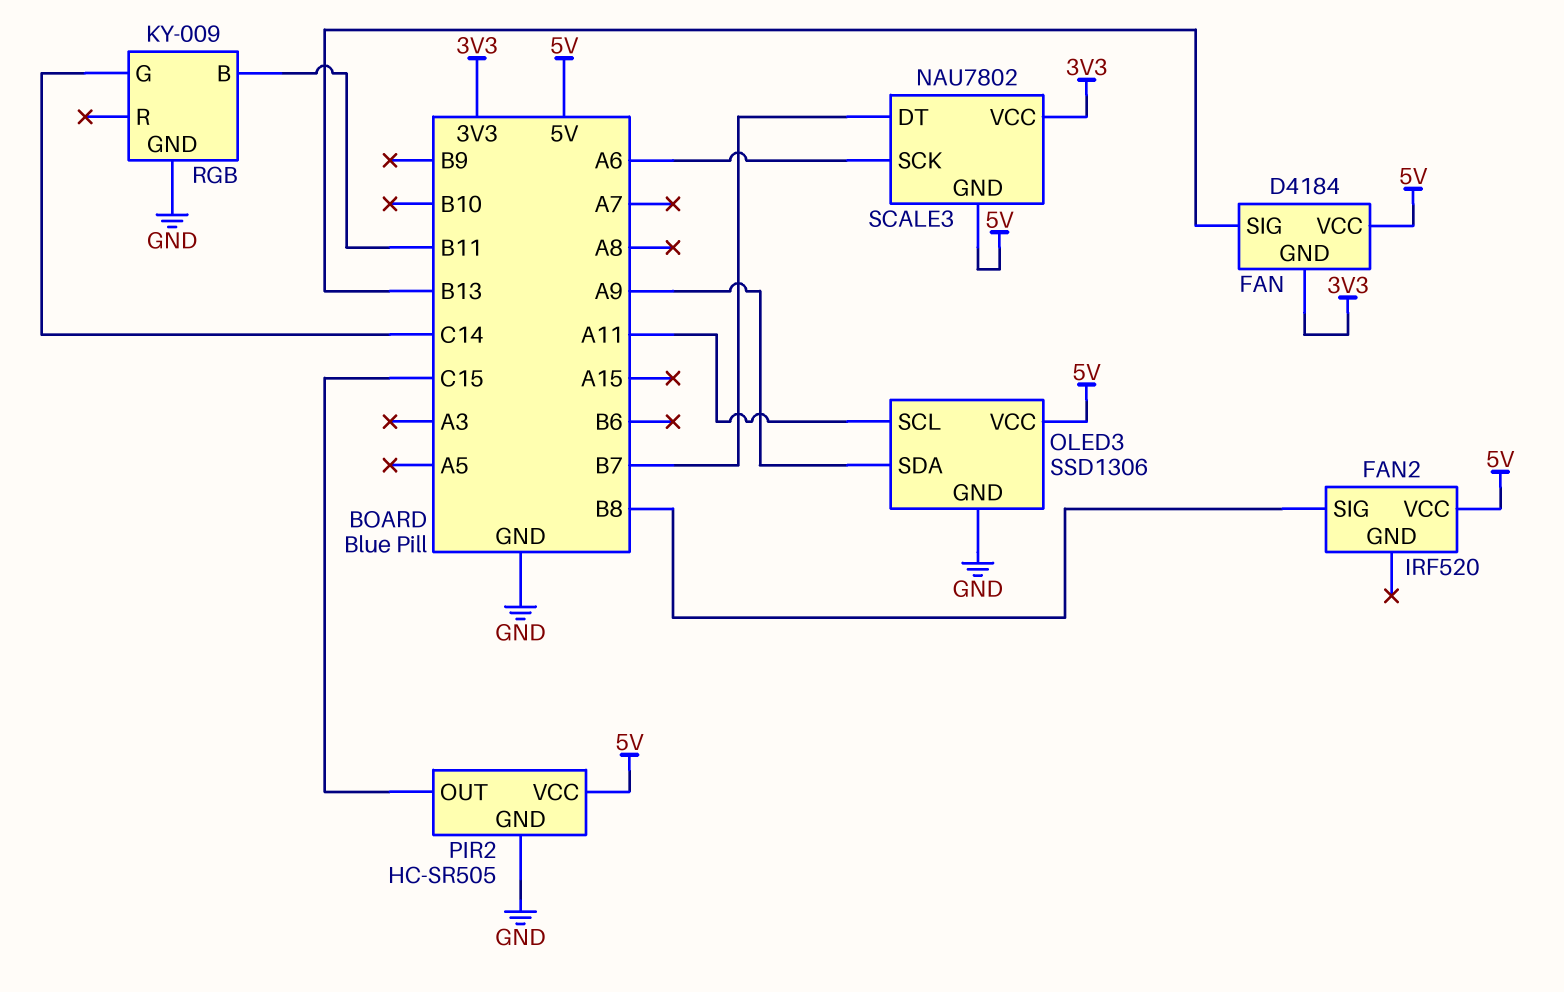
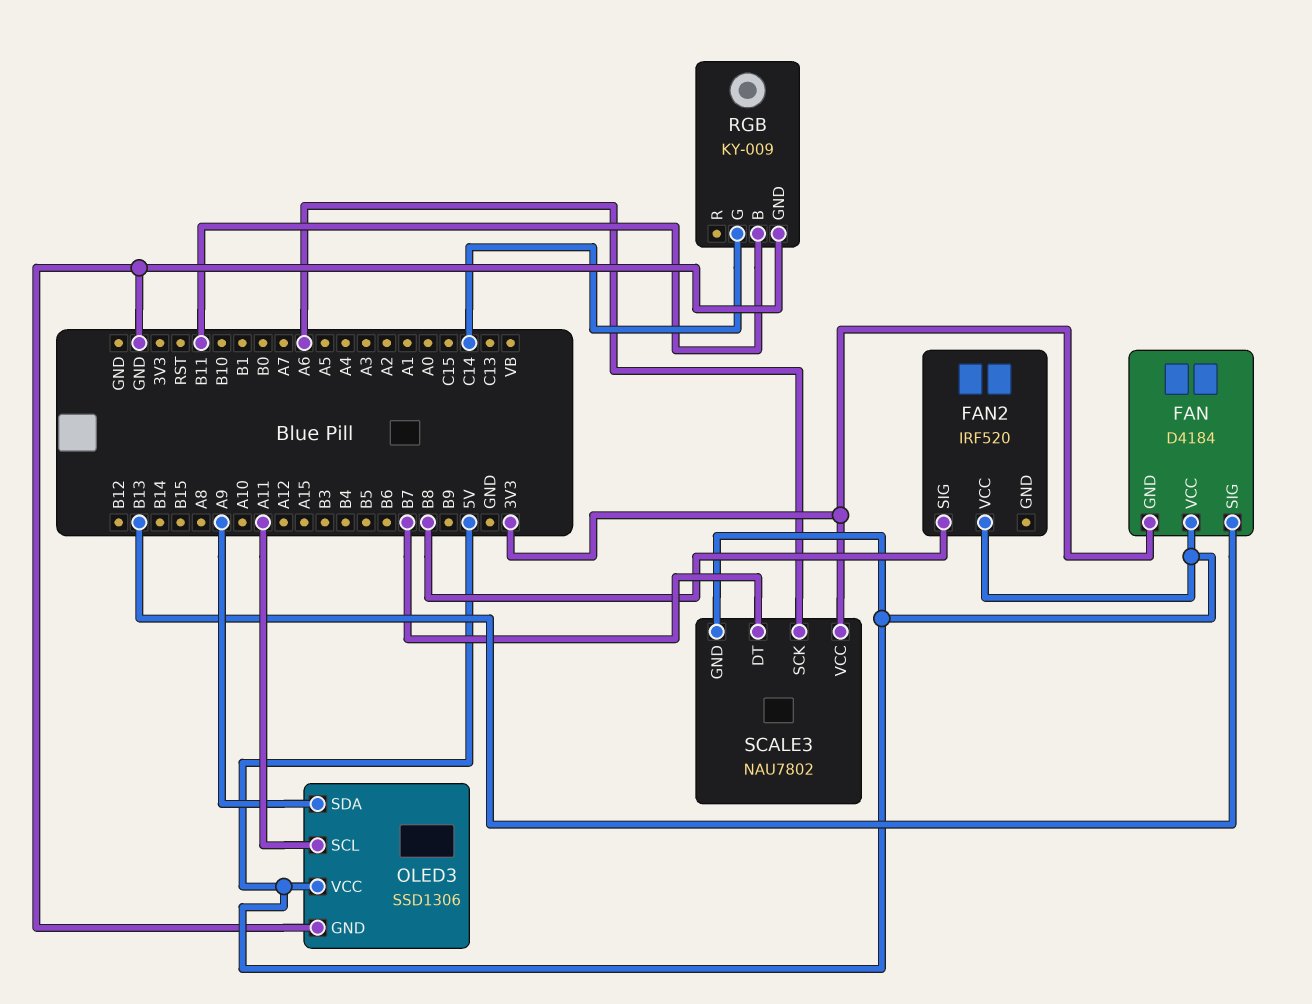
PIR2: HC-SR505 -> none
PIR2 pin GND: GND -> none
PIR2 pin OUT: C15 -> none
PIR2 pin VCC: 5V -> none

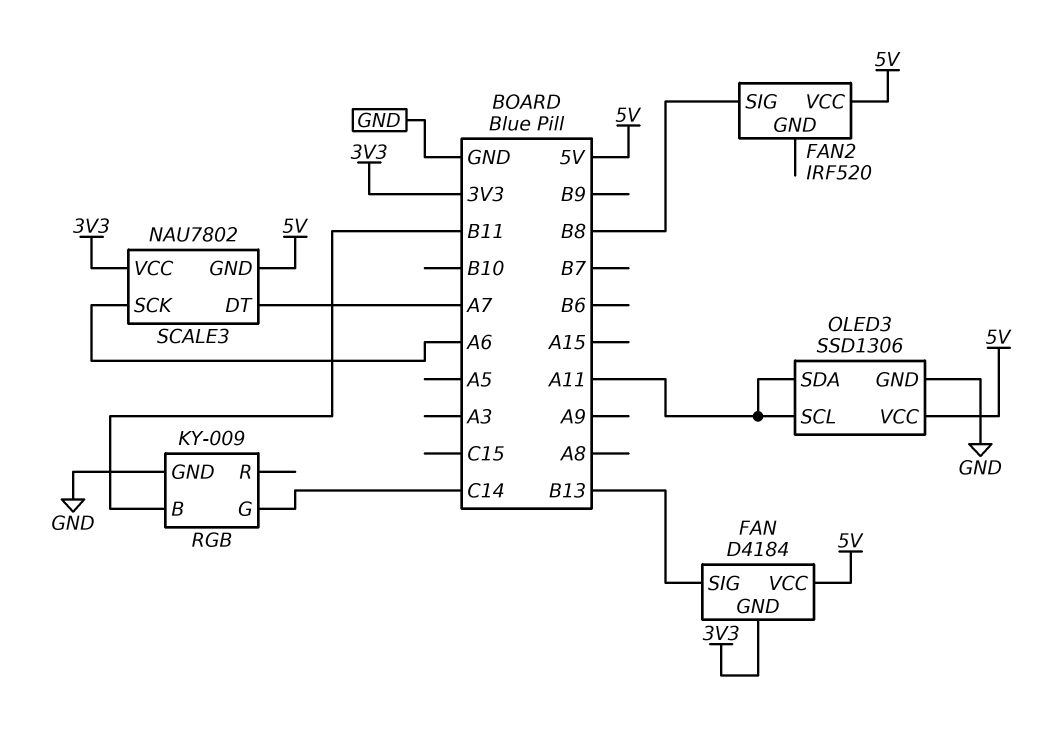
OLED3 pin SDA: A9 -> A11
SCALE3 pin DT: B7 -> A7

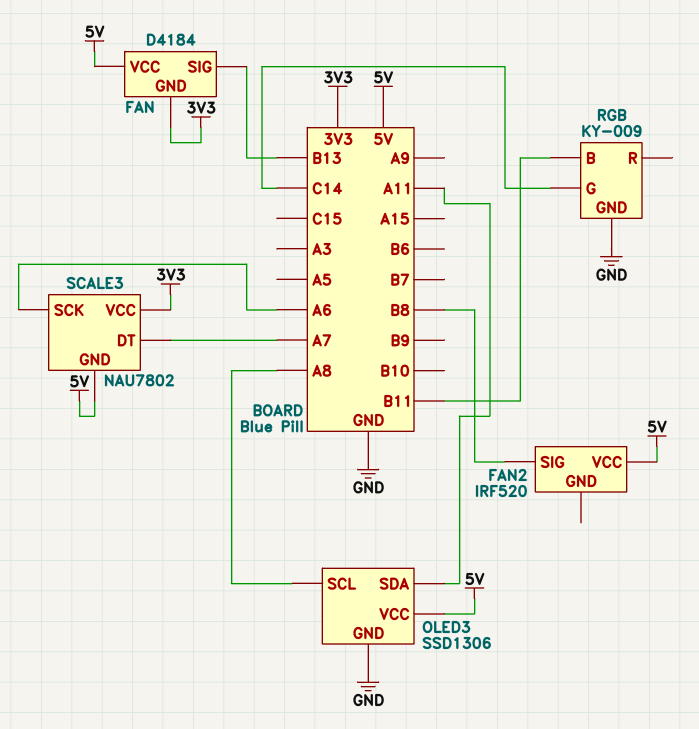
OLED3 pin SCL: A11 -> A8

